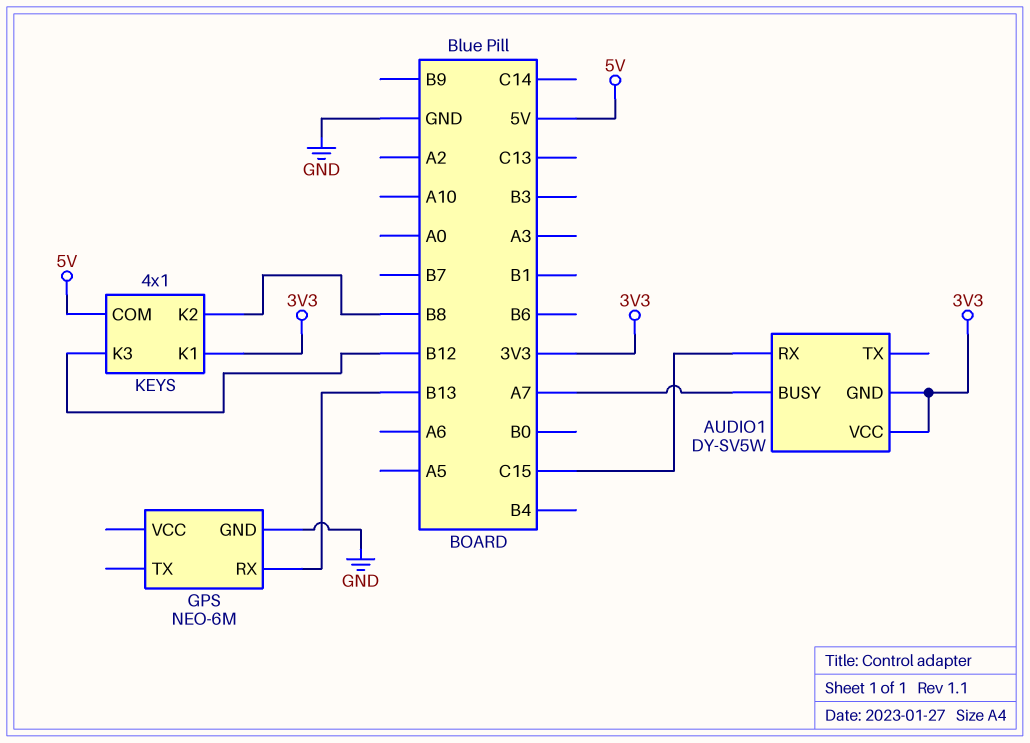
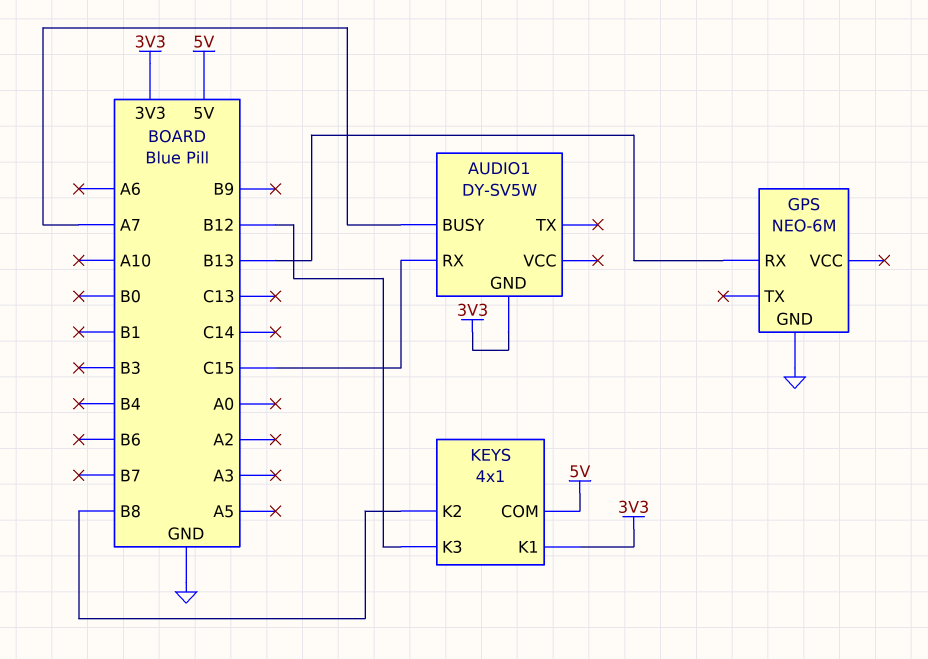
AUDIO1 pin VCC: 3V3 -> none

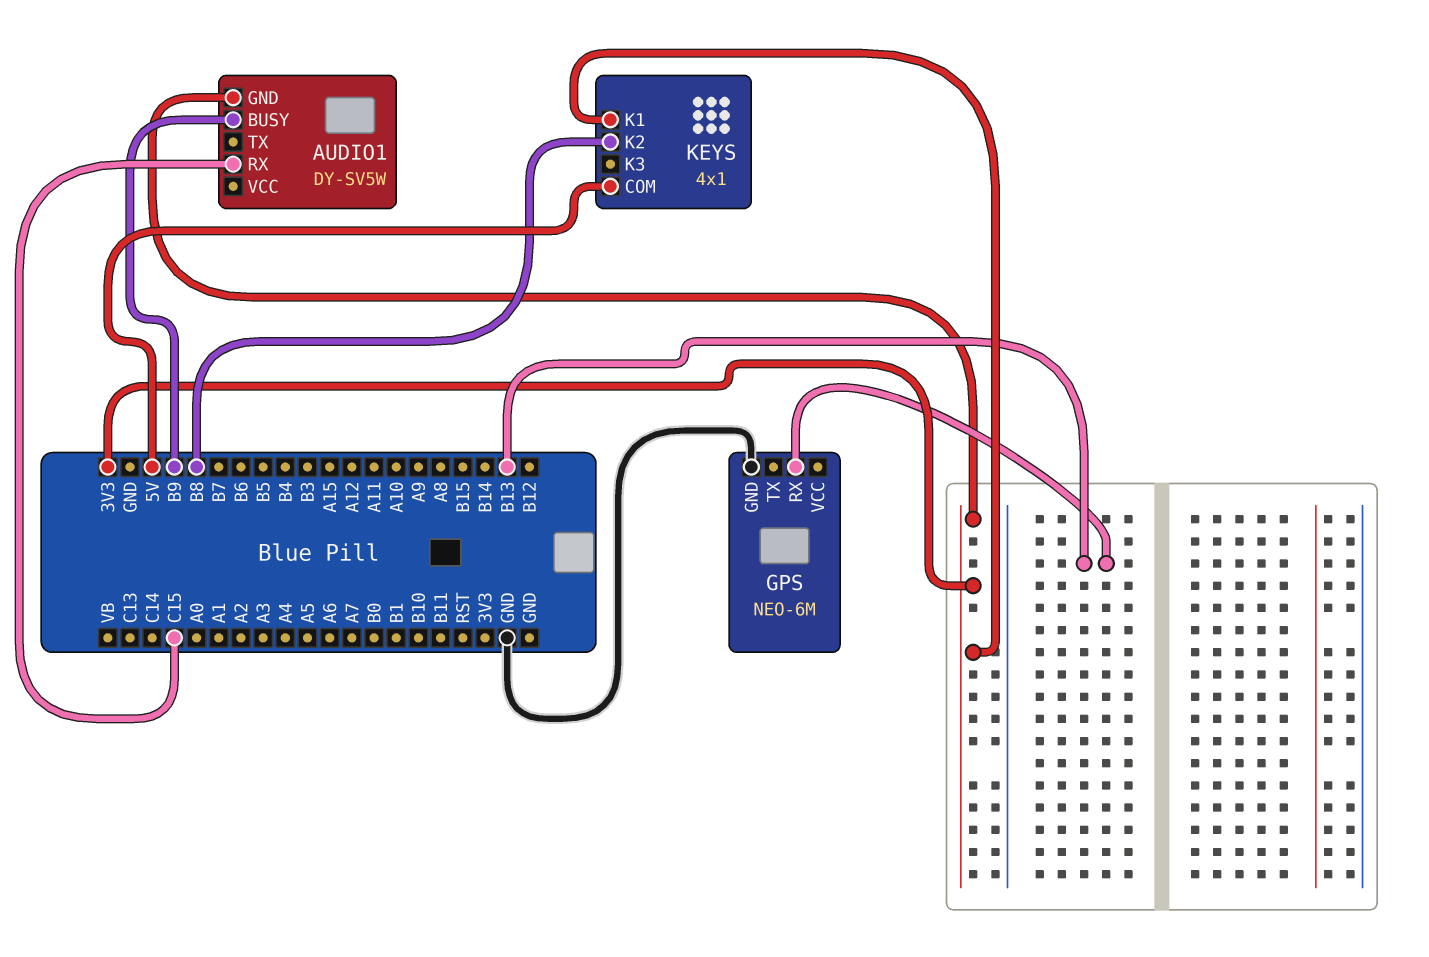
AUDIO1 pin BUSY: A7 -> B9
KEYS pin K3: B12 -> none

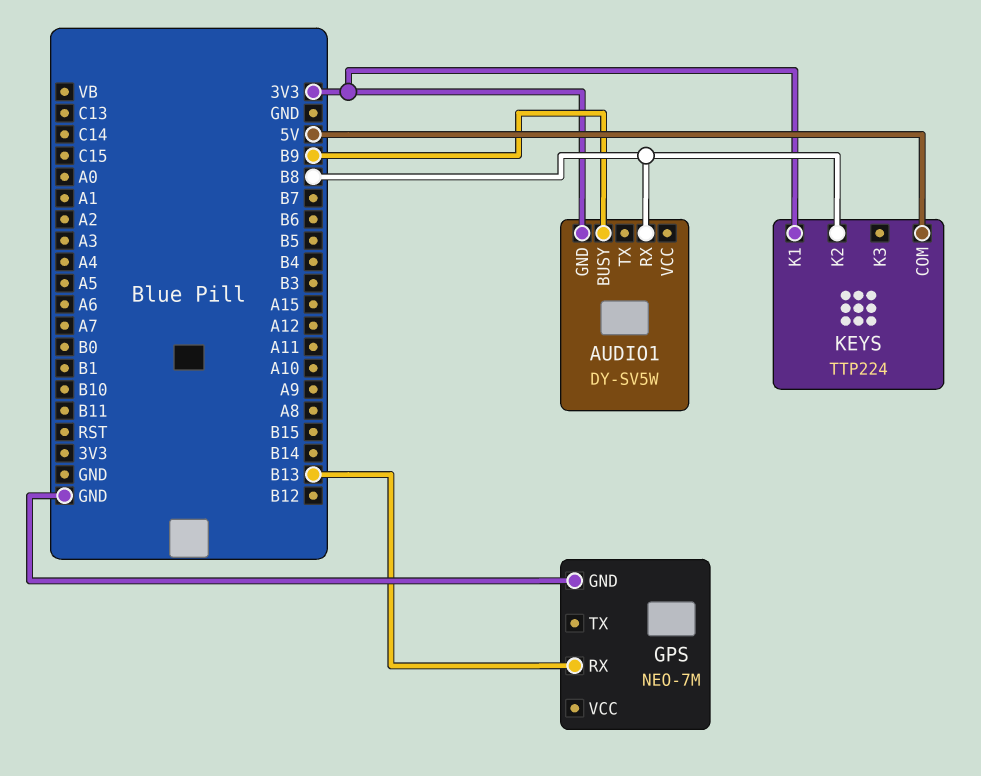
AUDIO1 pin RX: C15 -> B8
GPS: NEO-6M -> NEO-7M
KEYS: 4x1 -> TTP224

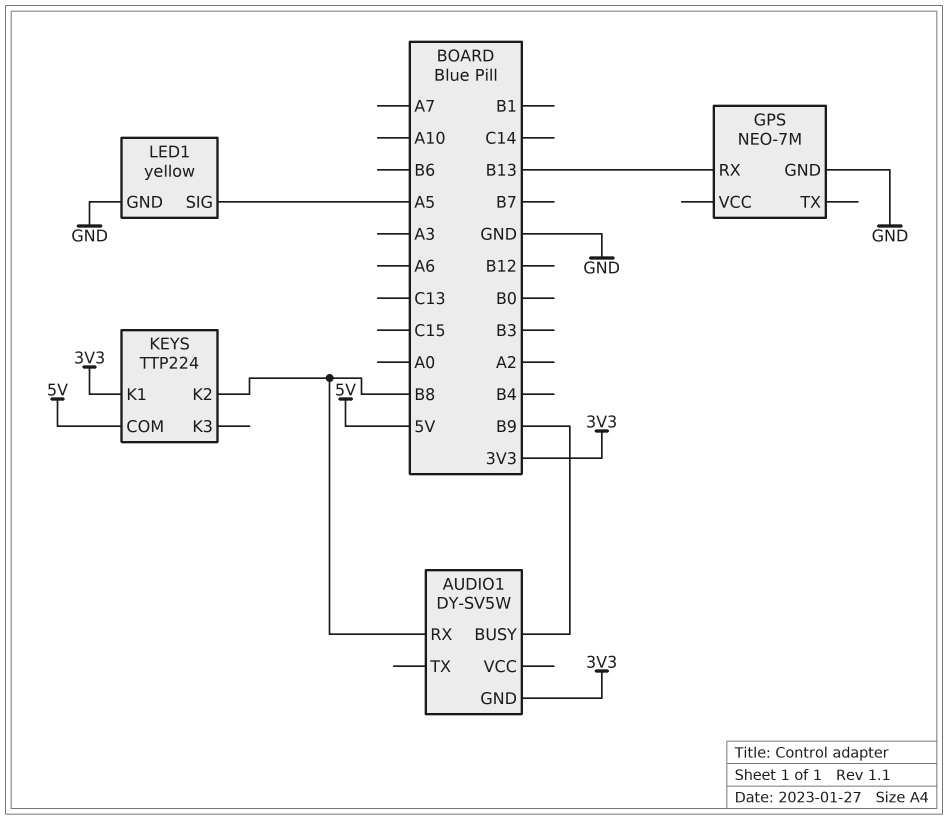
LED1: none -> yellow
LED1 pin GND: none -> GND
LED1 pin SIG: none -> A5

